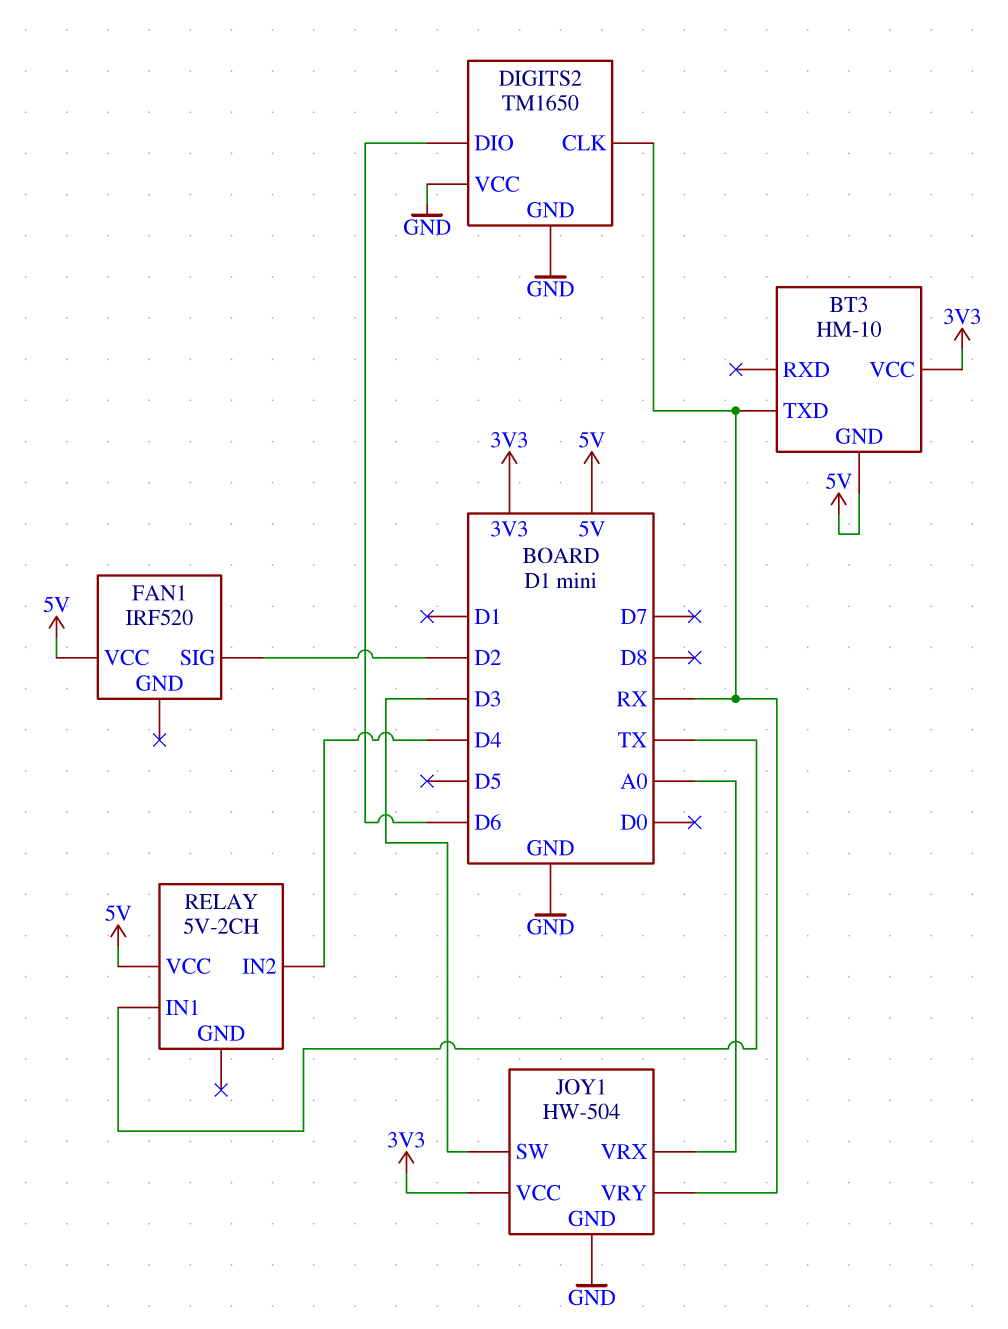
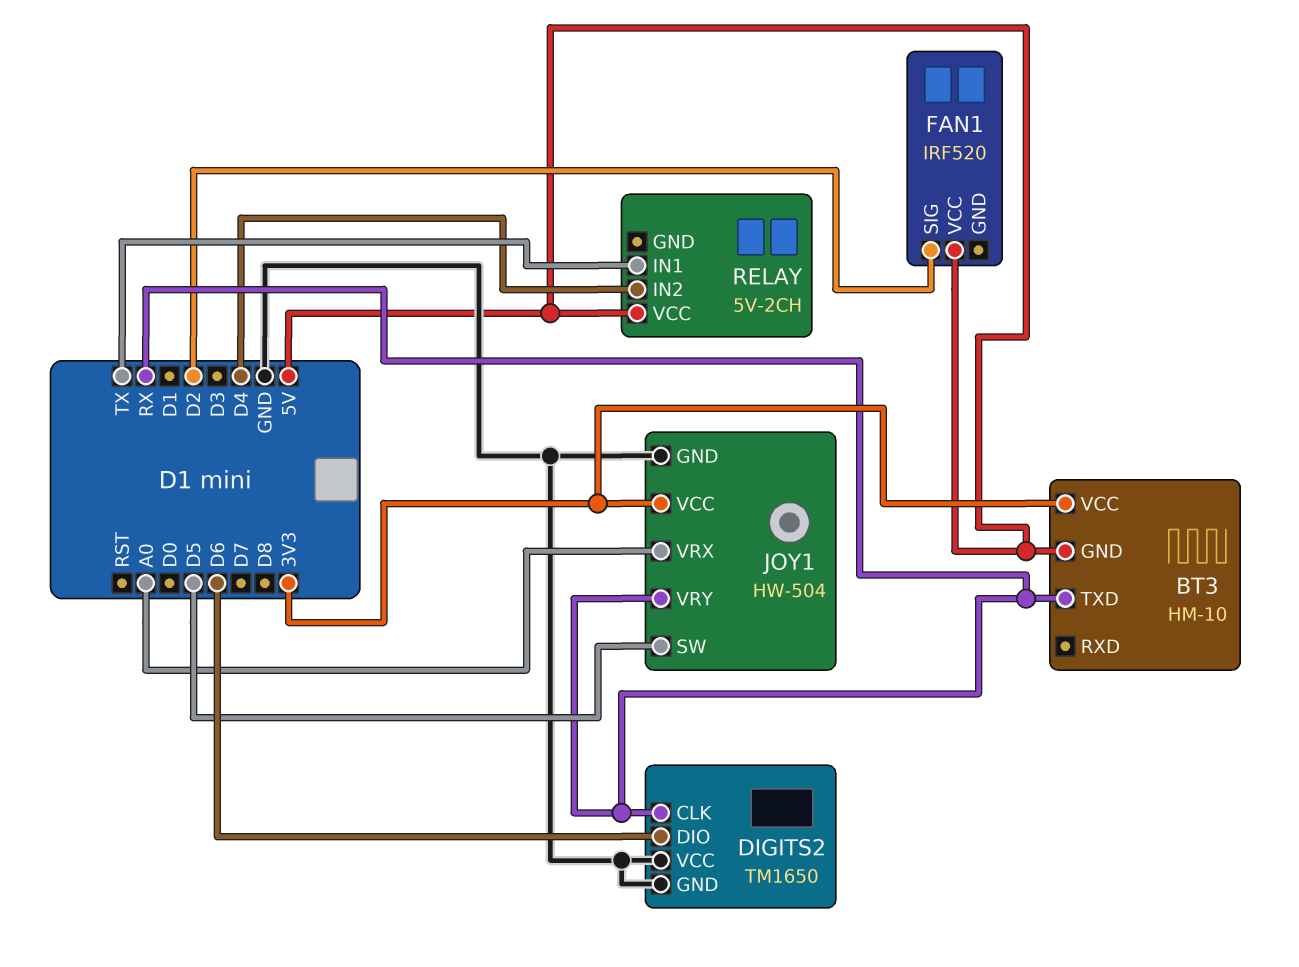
JOY1 pin SW: D3 -> D5

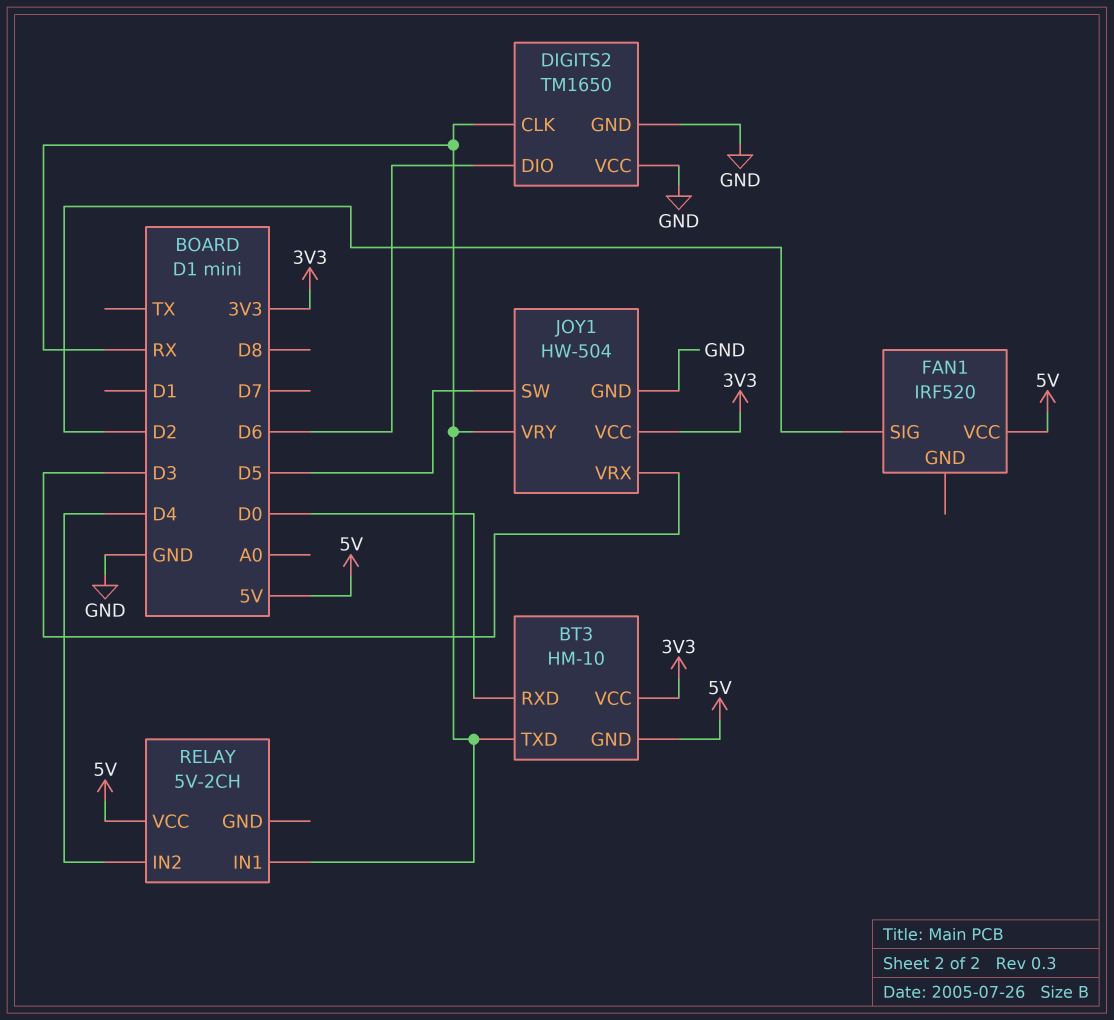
BT3 pin RXD: none -> D0
JOY1 pin VRX: A0 -> D3
RELAY pin IN1: TX -> RX

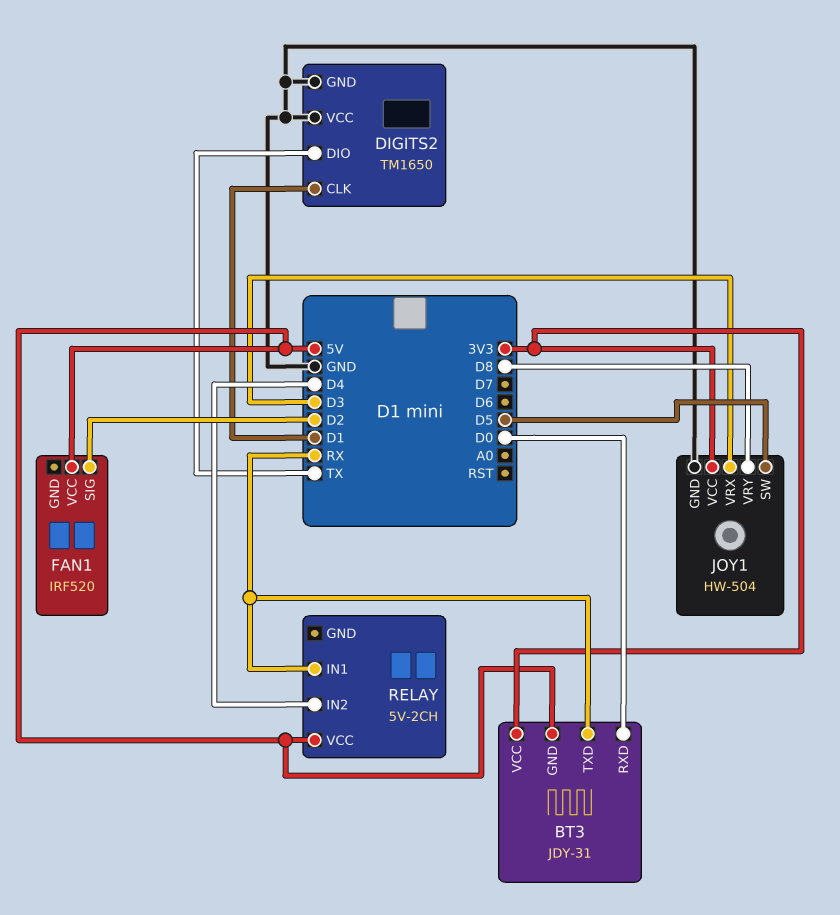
BT3: HM-10 -> JDY-31
DIGITS2 pin CLK: RX -> D1
DIGITS2 pin DIO: D6 -> TX
JOY1 pin VRY: RX -> D8

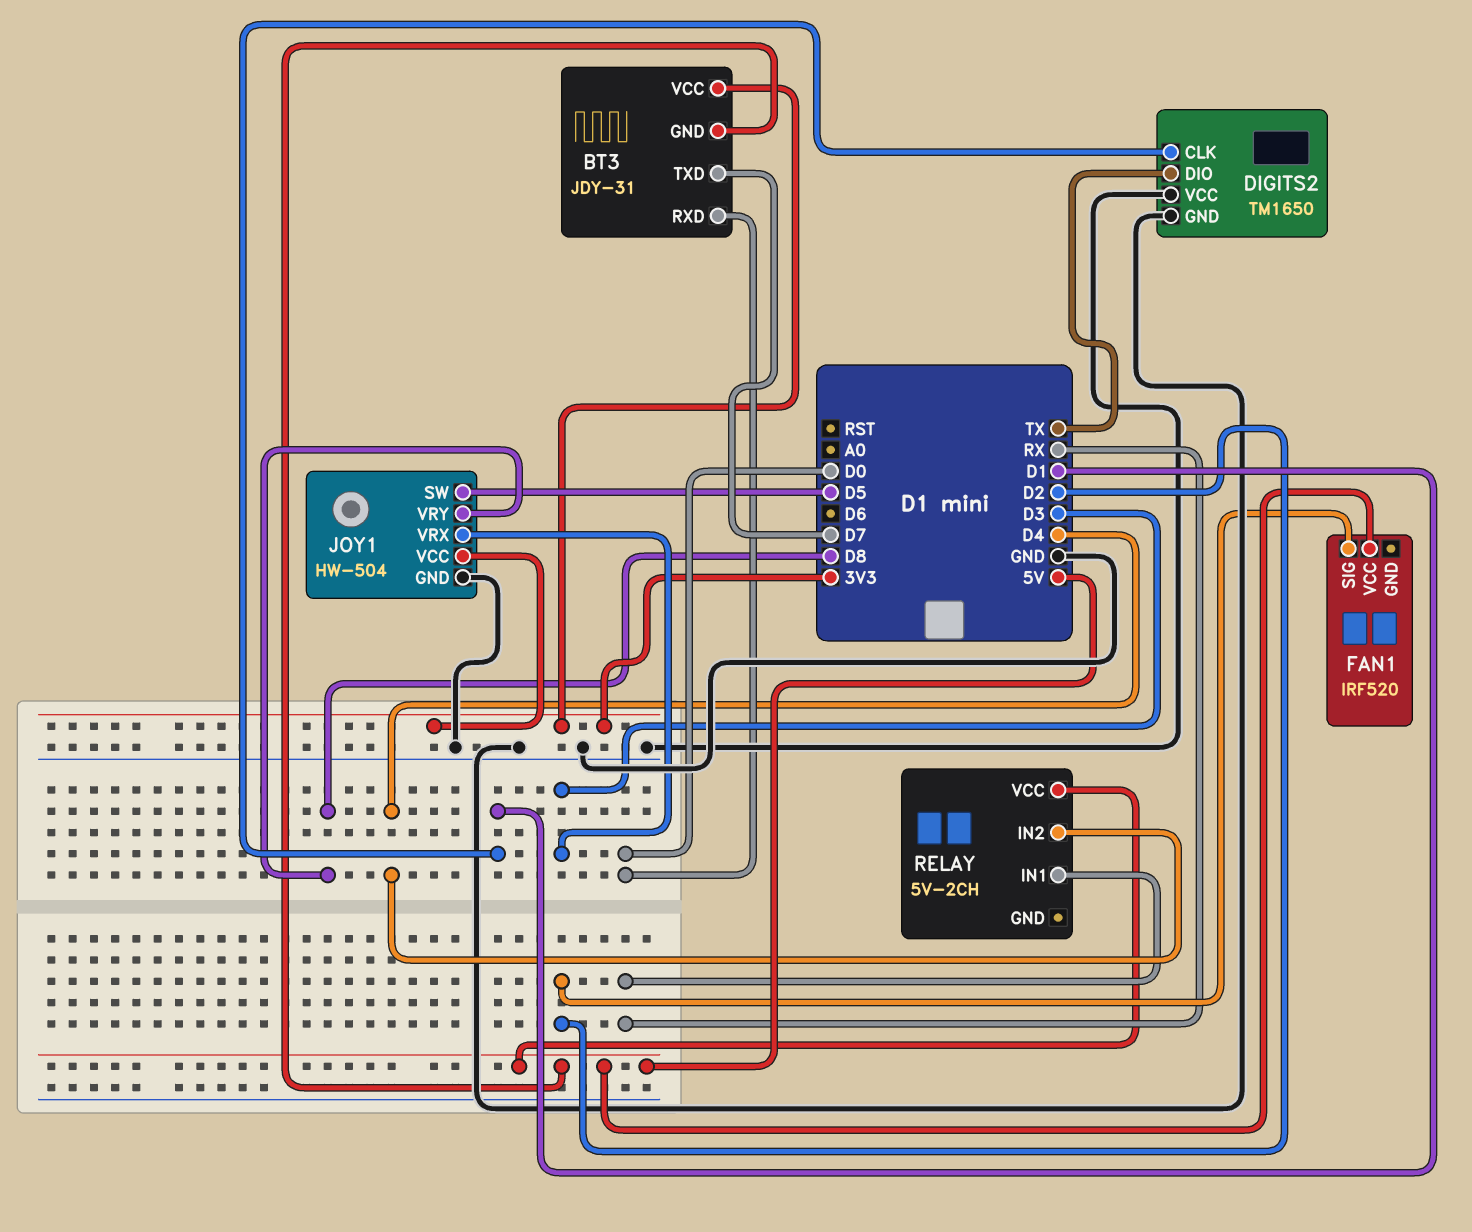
BT3 pin TXD: RX -> D7

